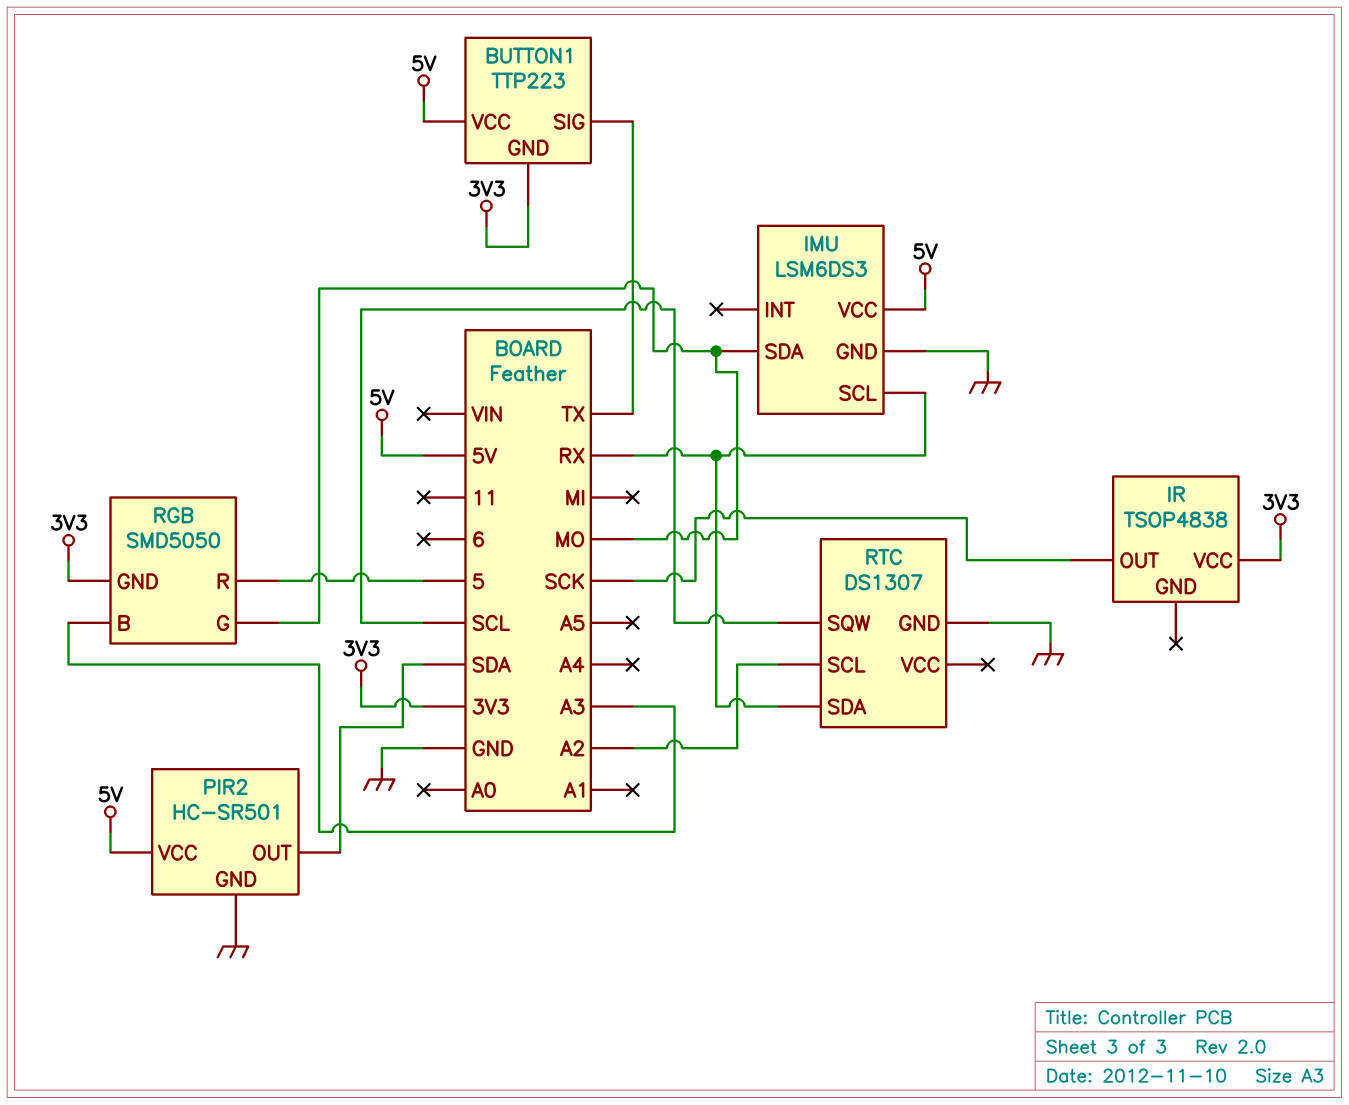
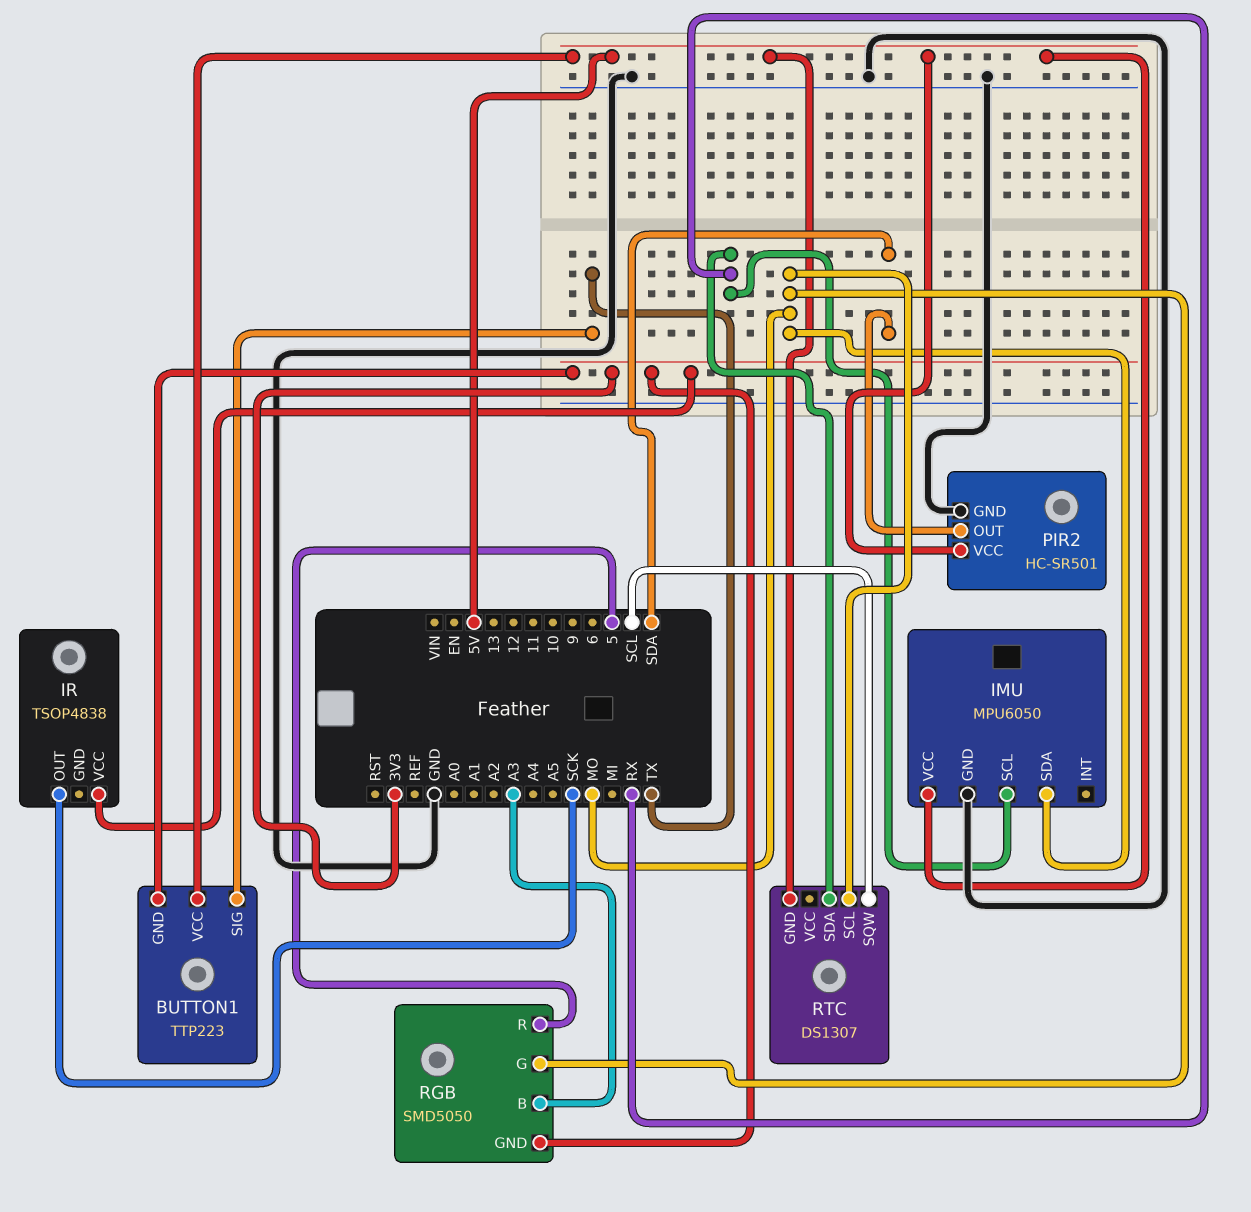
IMU: LSM6DS3 -> MPU6050
RTC pin GND: GND -> 5V
RTC pin SCL: A2 -> MO

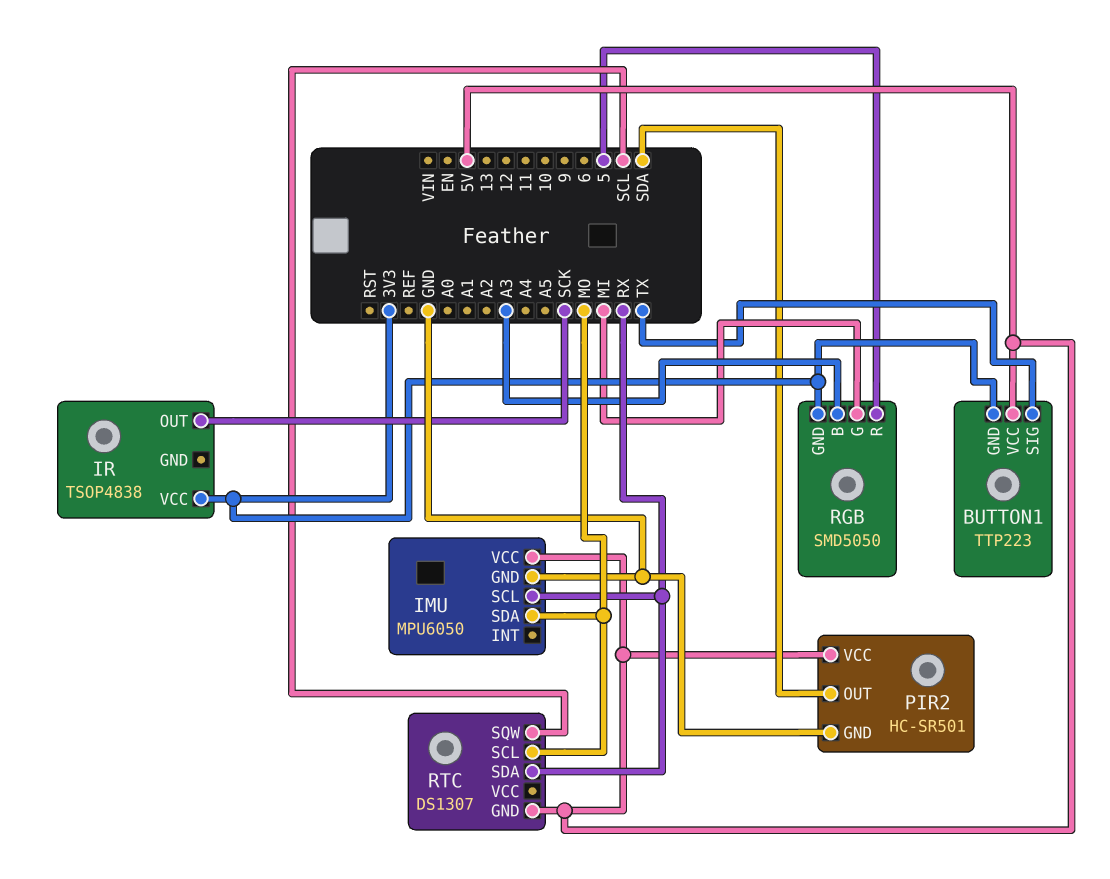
RGB pin G: MO -> MI

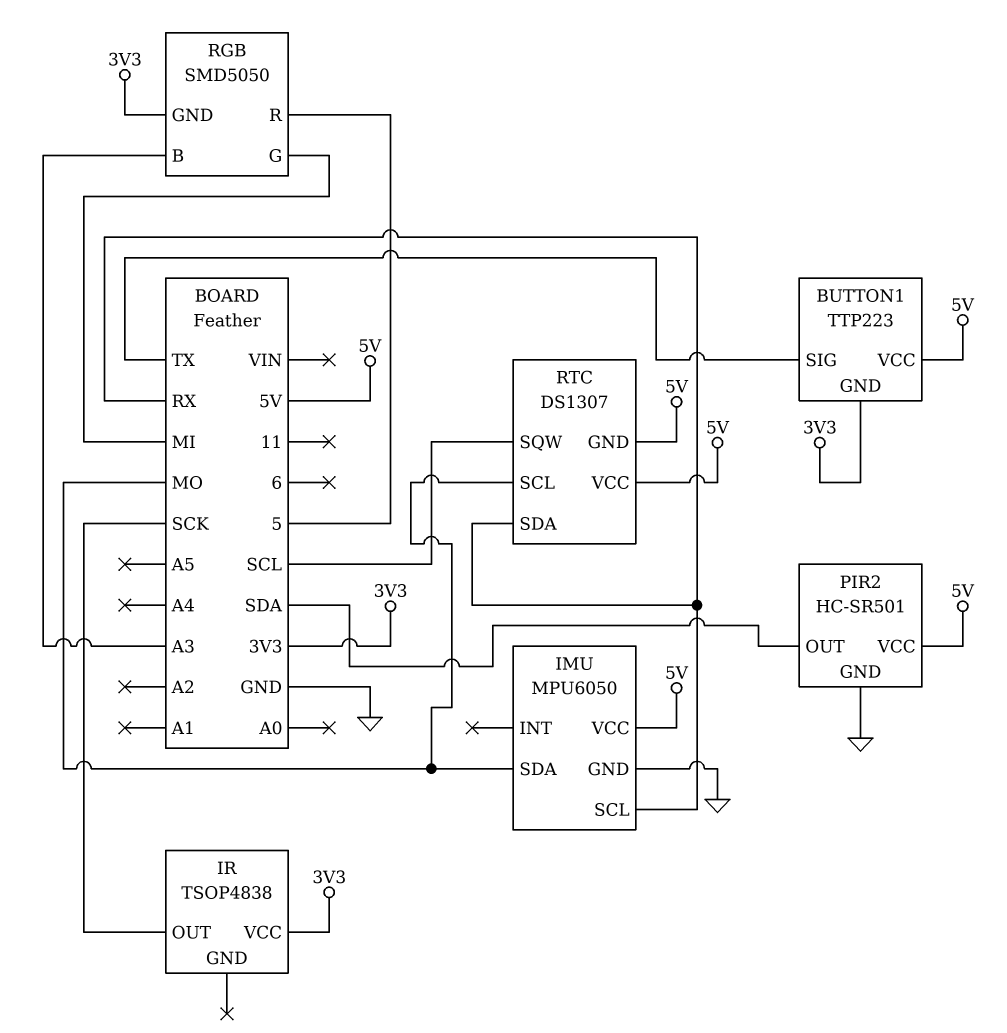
RTC pin VCC: none -> 5V

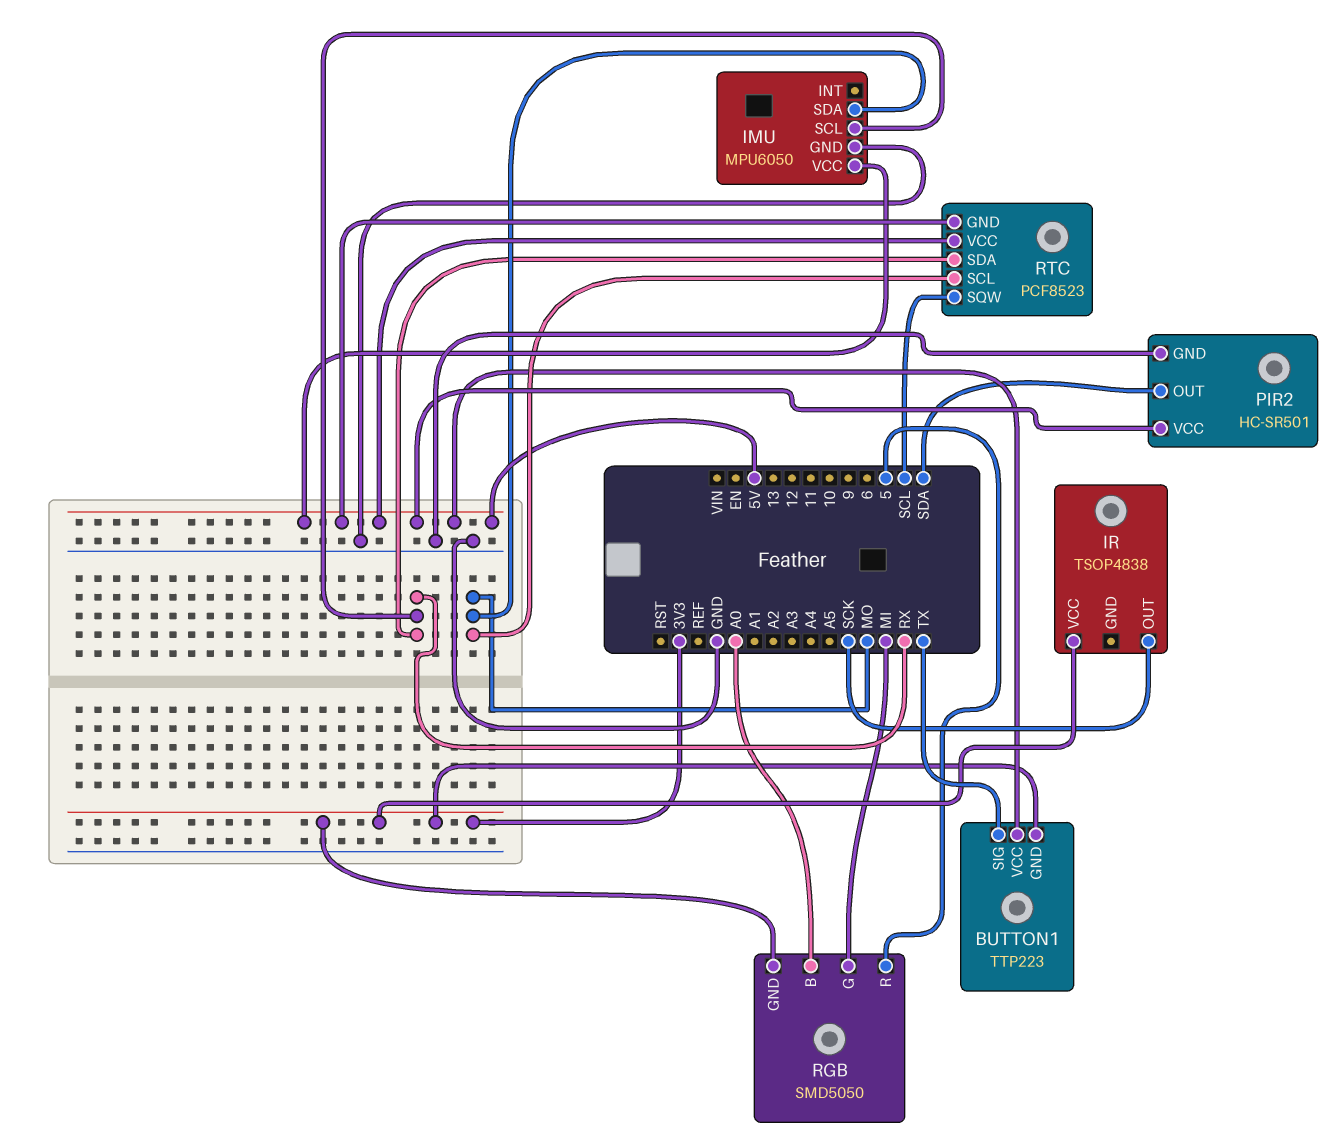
RGB pin B: A3 -> A0
RTC: DS1307 -> PCF8523

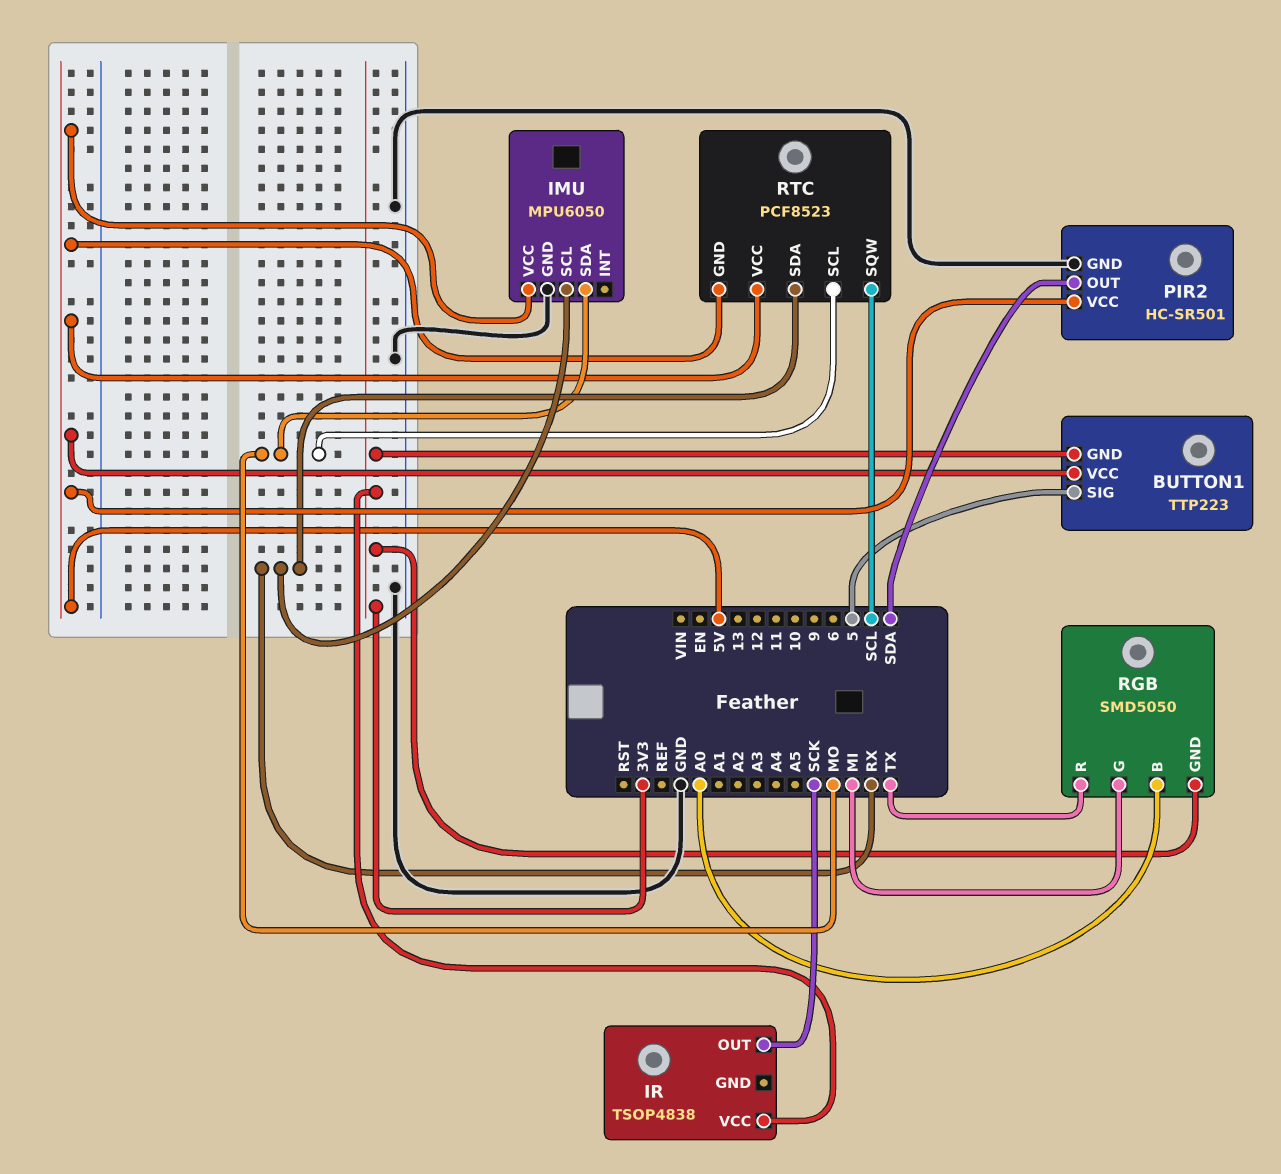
BUTTON1 pin SIG: TX -> 5
RGB pin R: 5 -> TX

